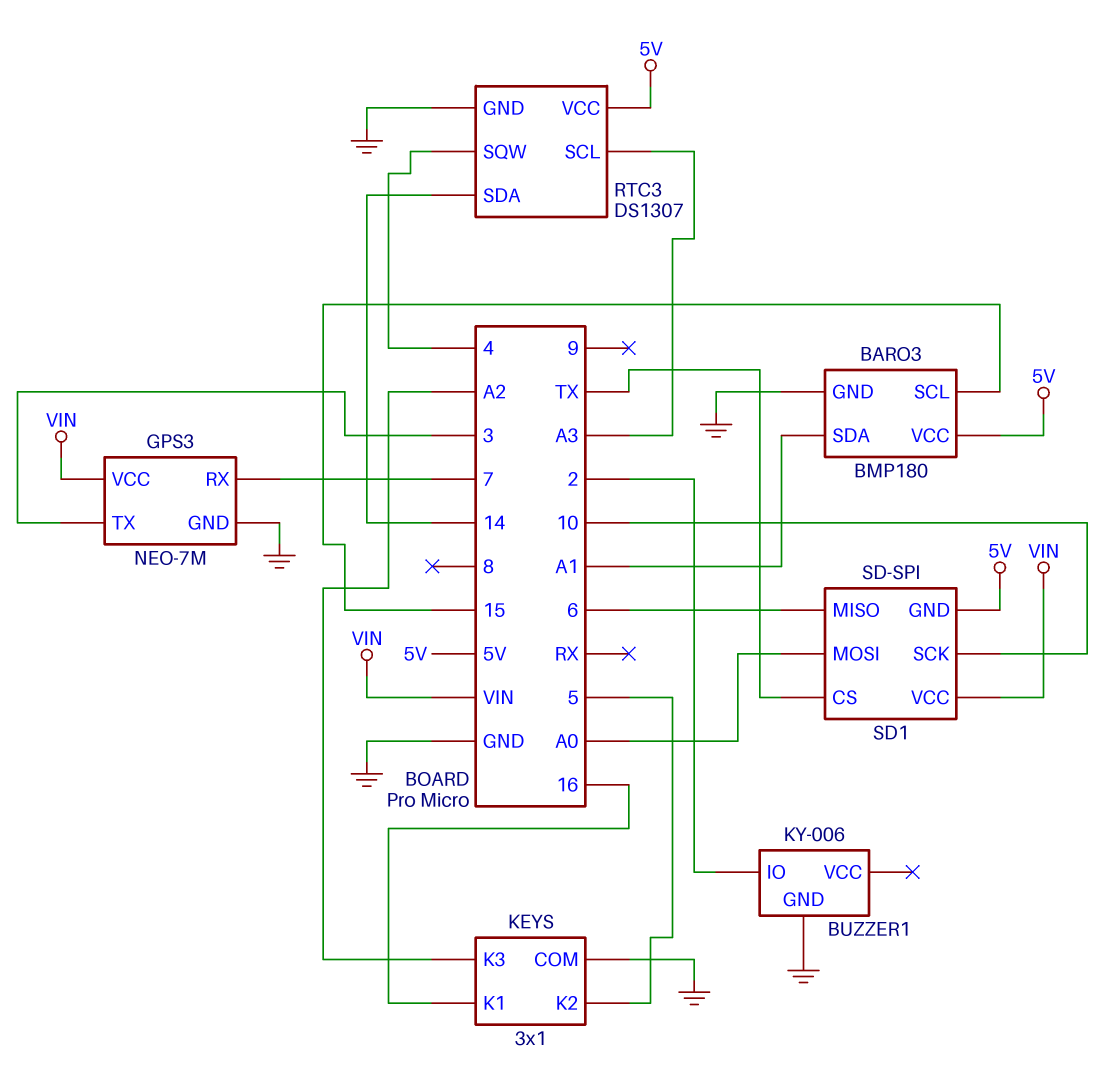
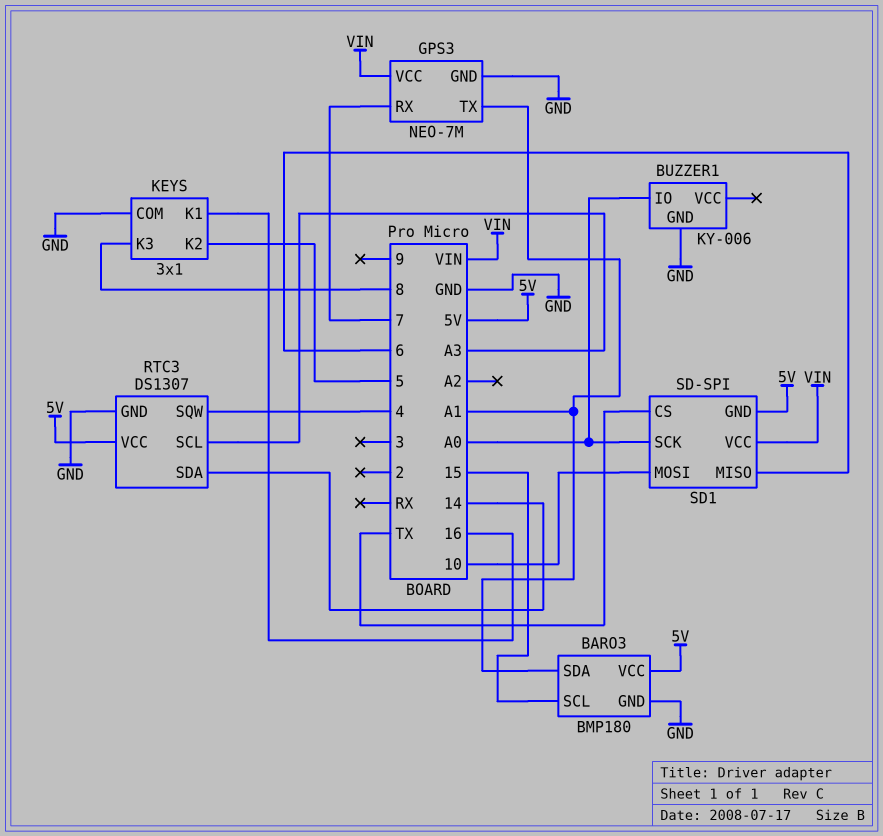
BUZZER1 pin IO: 2 -> A0
GPS3 pin TX: 3 -> A1
KEYS pin K3: A2 -> 8
SD1 pin MOSI: A0 -> 10
SD1 pin SCK: 10 -> A0

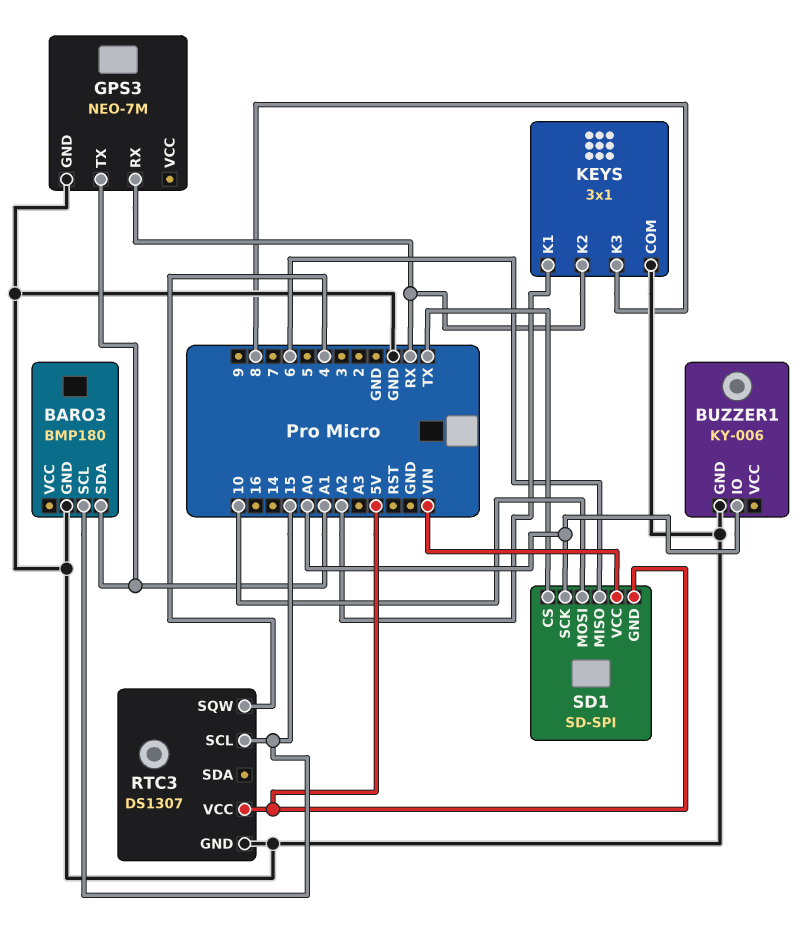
BARO3 pin VCC: 5V -> none
GPS3 pin RX: 7 -> RX
GPS3 pin VCC: VIN -> none
KEYS pin K1: 16 -> A2
KEYS pin K2: 5 -> RX
RTC3 pin SCL: A3 -> 15
RTC3 pin SDA: 14 -> none

